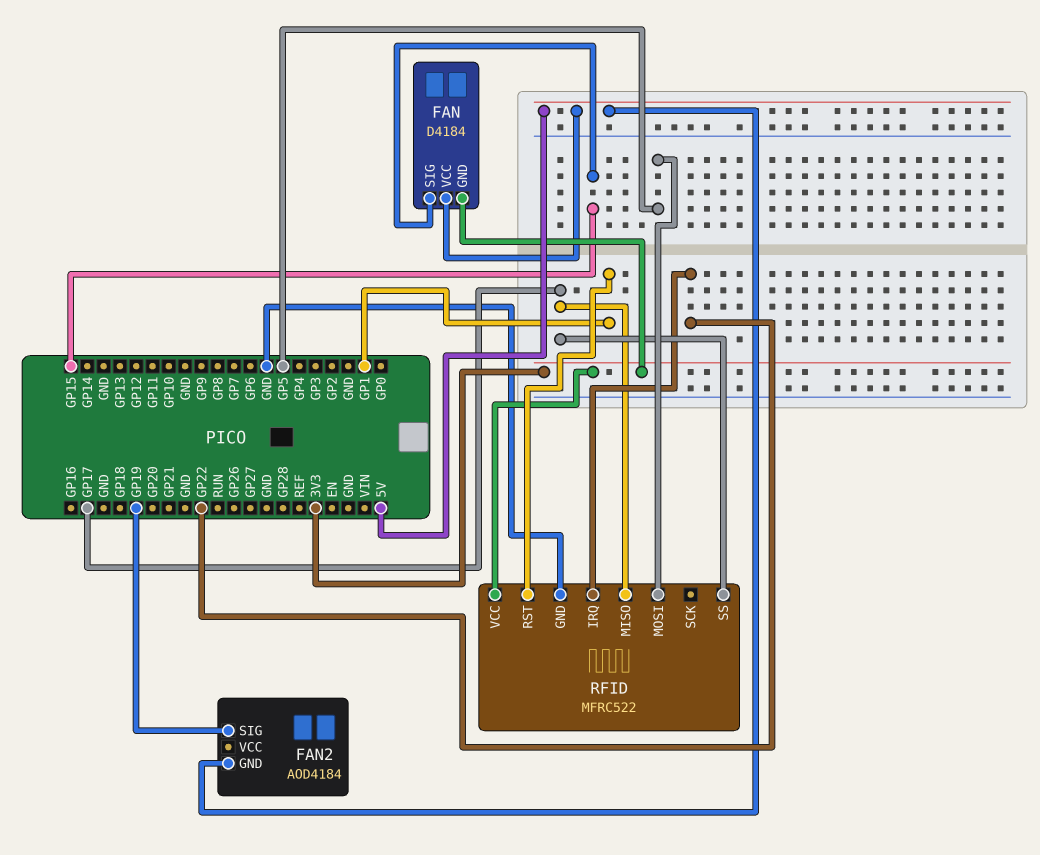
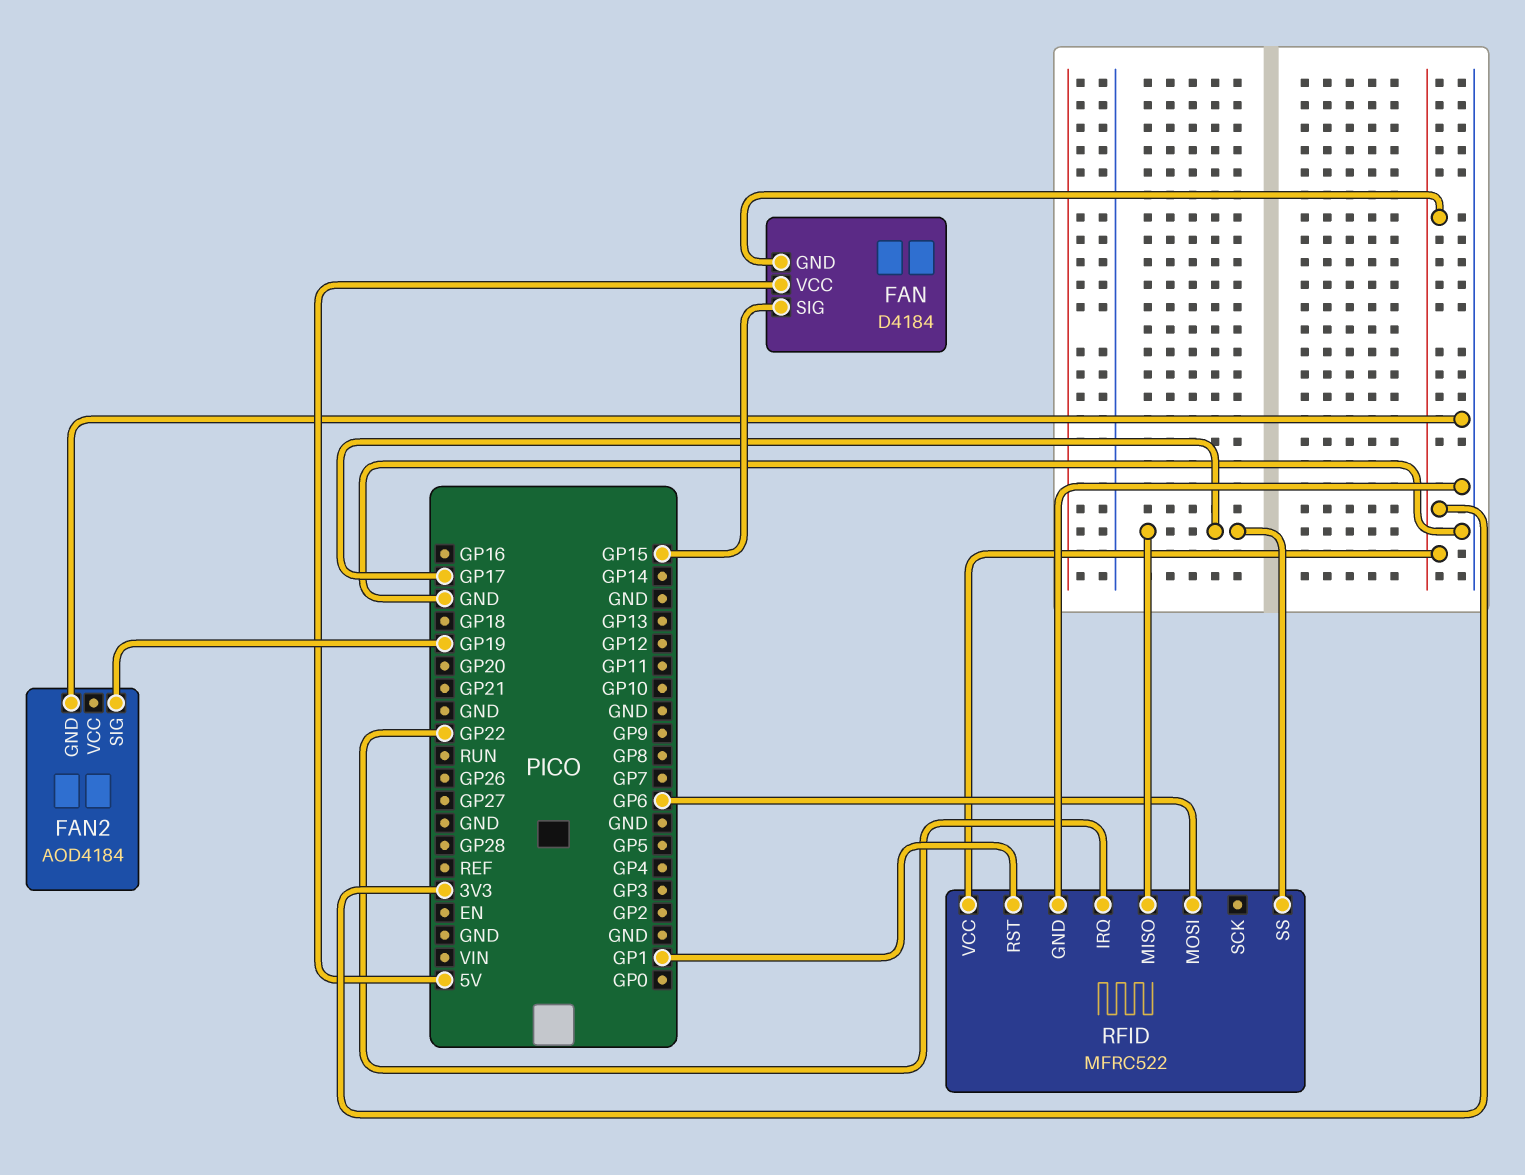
FAN2 pin GND: 5V -> GND
RFID pin MOSI: GP5 -> GP6

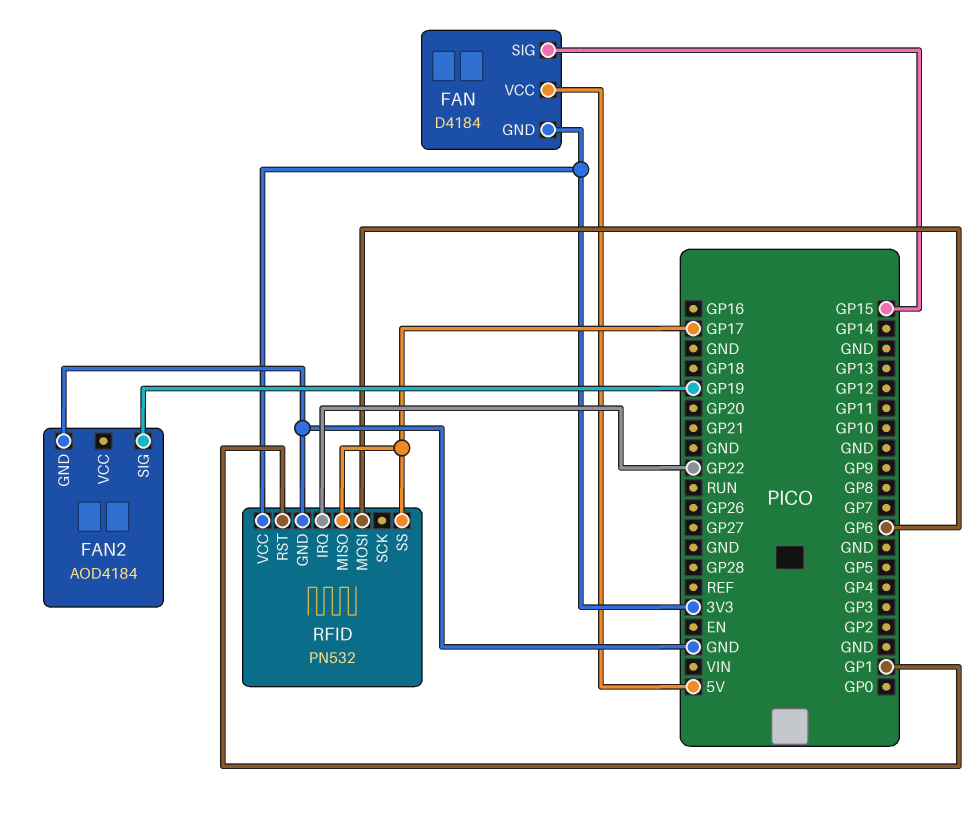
RFID: MFRC522 -> PN532

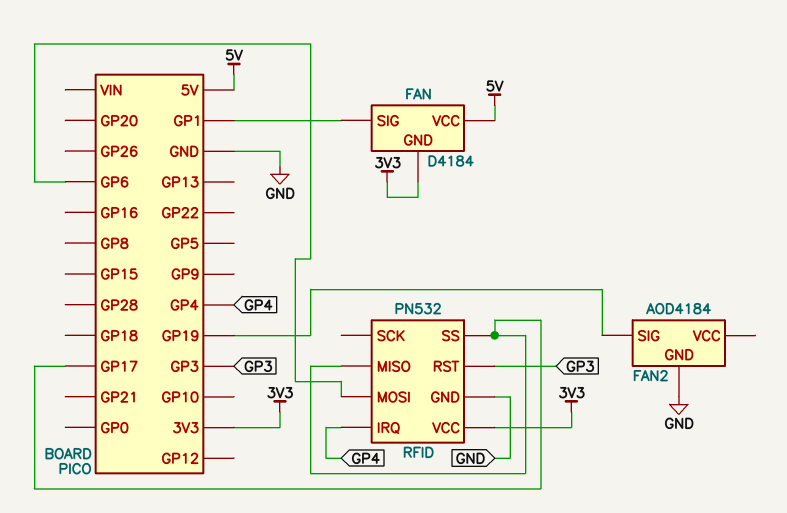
FAN pin SIG: GP15 -> GP1
RFID pin IRQ: GP22 -> GP4
RFID pin RST: GP1 -> GP3

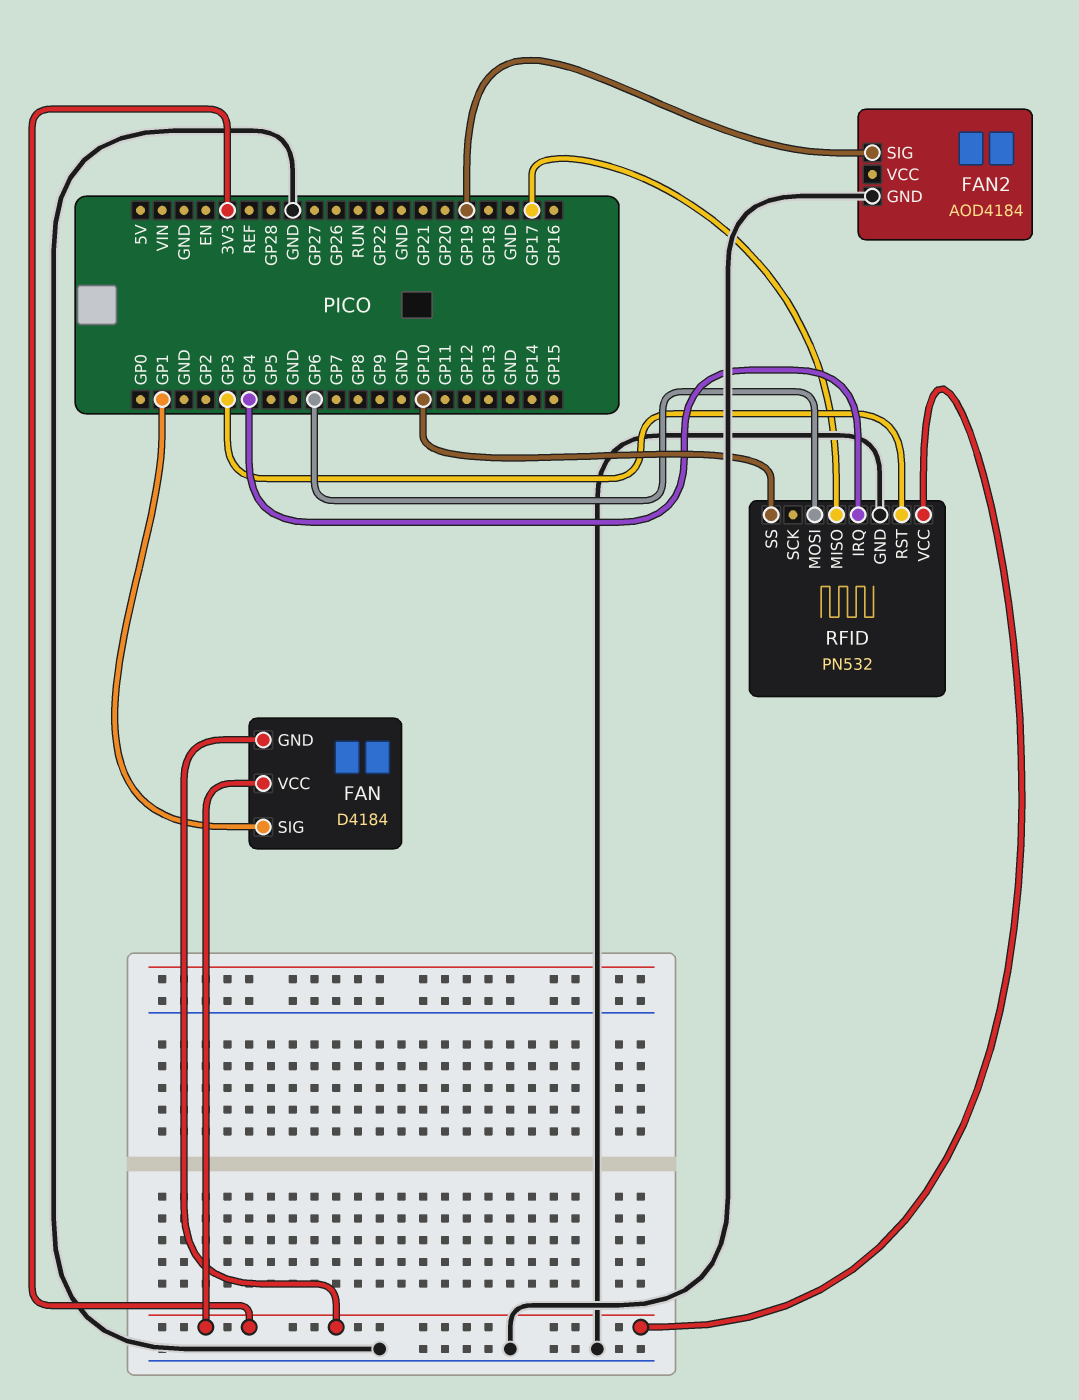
FAN pin VCC: 5V -> 3V3
RFID pin SS: GP17 -> GP10

